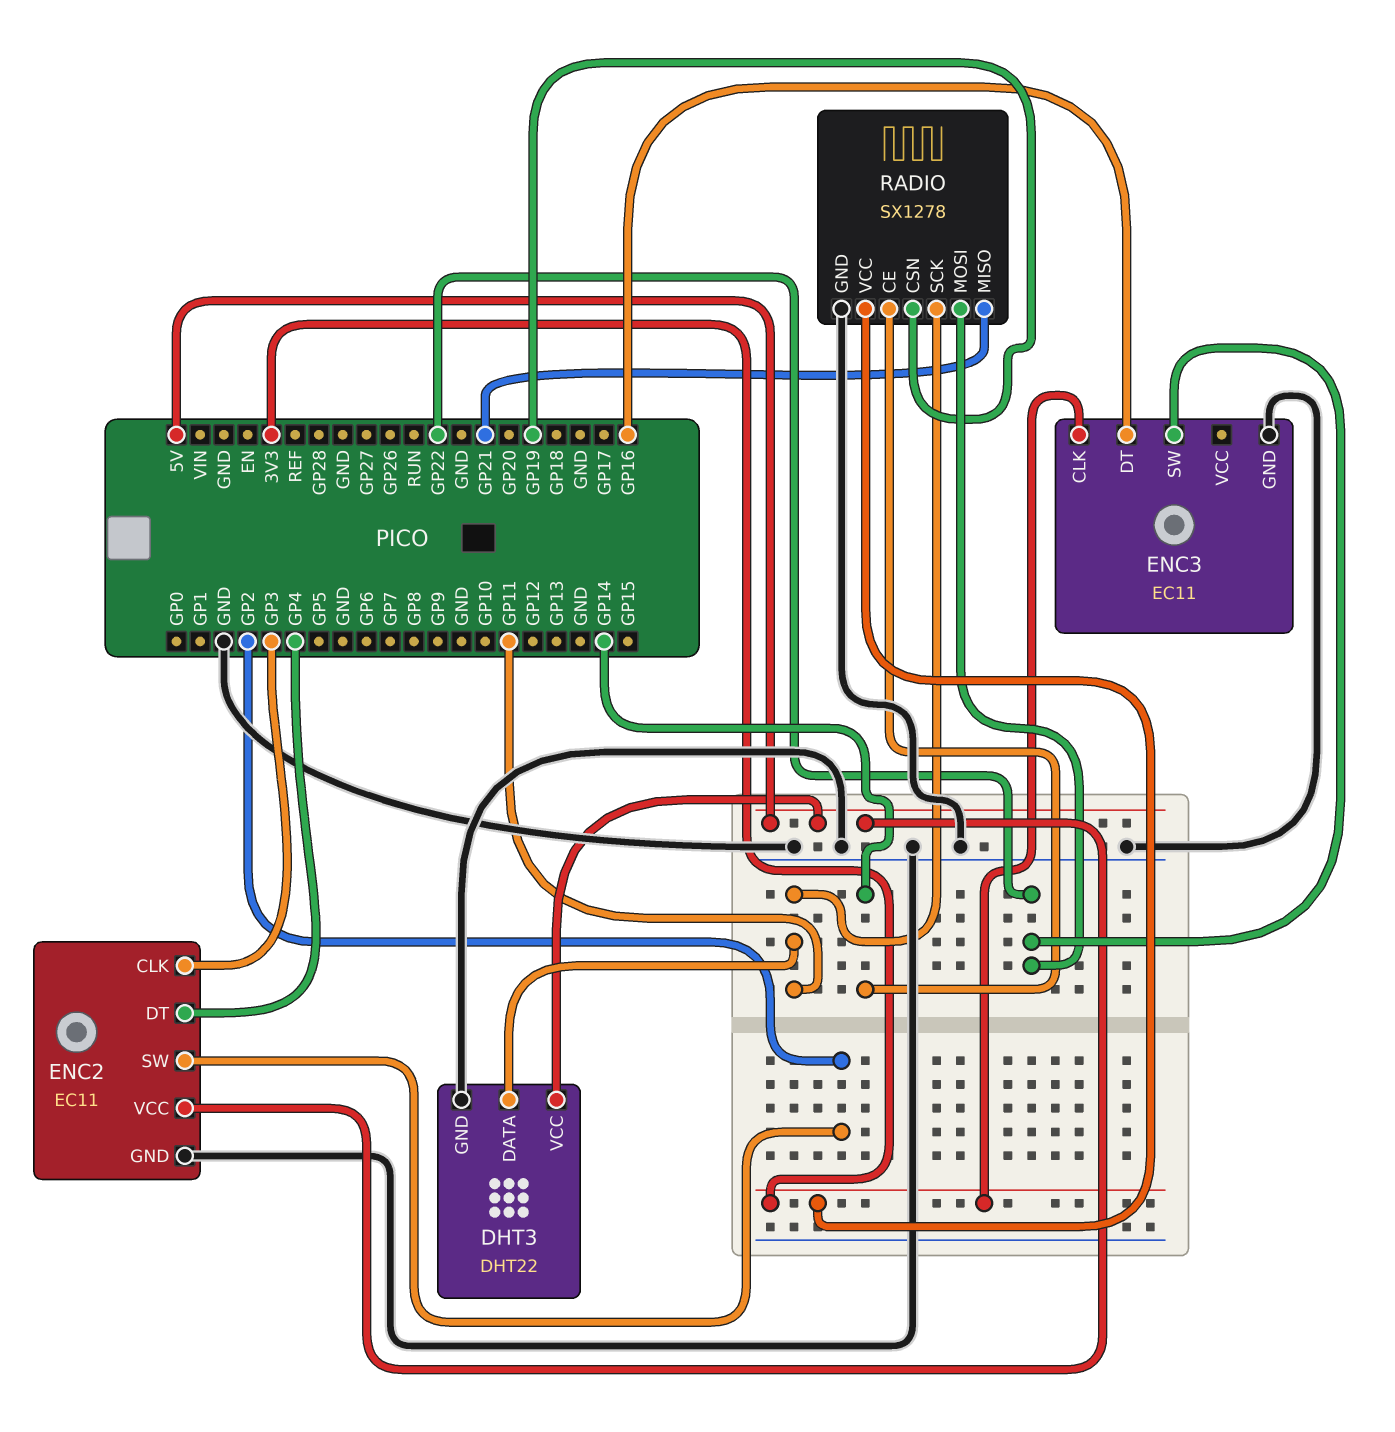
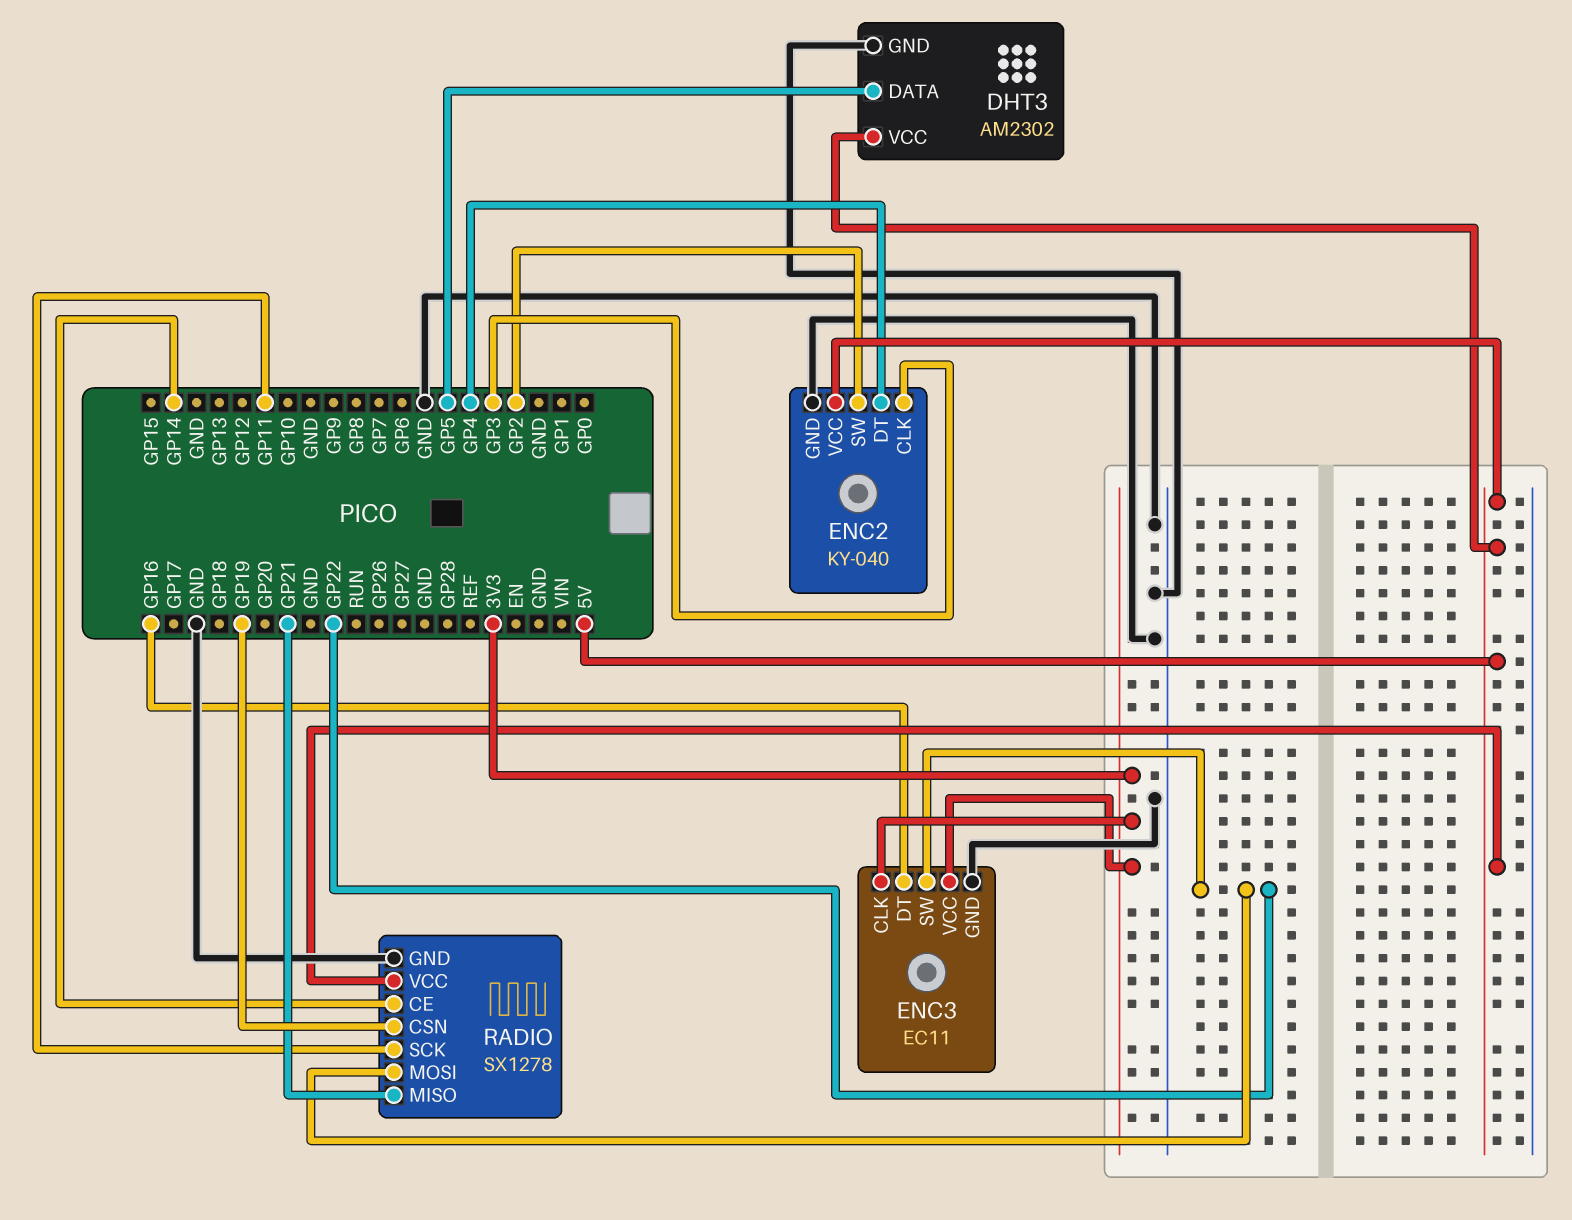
DHT3: DHT22 -> AM2302
DHT3 pin DATA: GP11 -> GP5
ENC2: EC11 -> KY-040
ENC3 pin VCC: none -> 3V3
RADIO pin VCC: 3V3 -> 5V

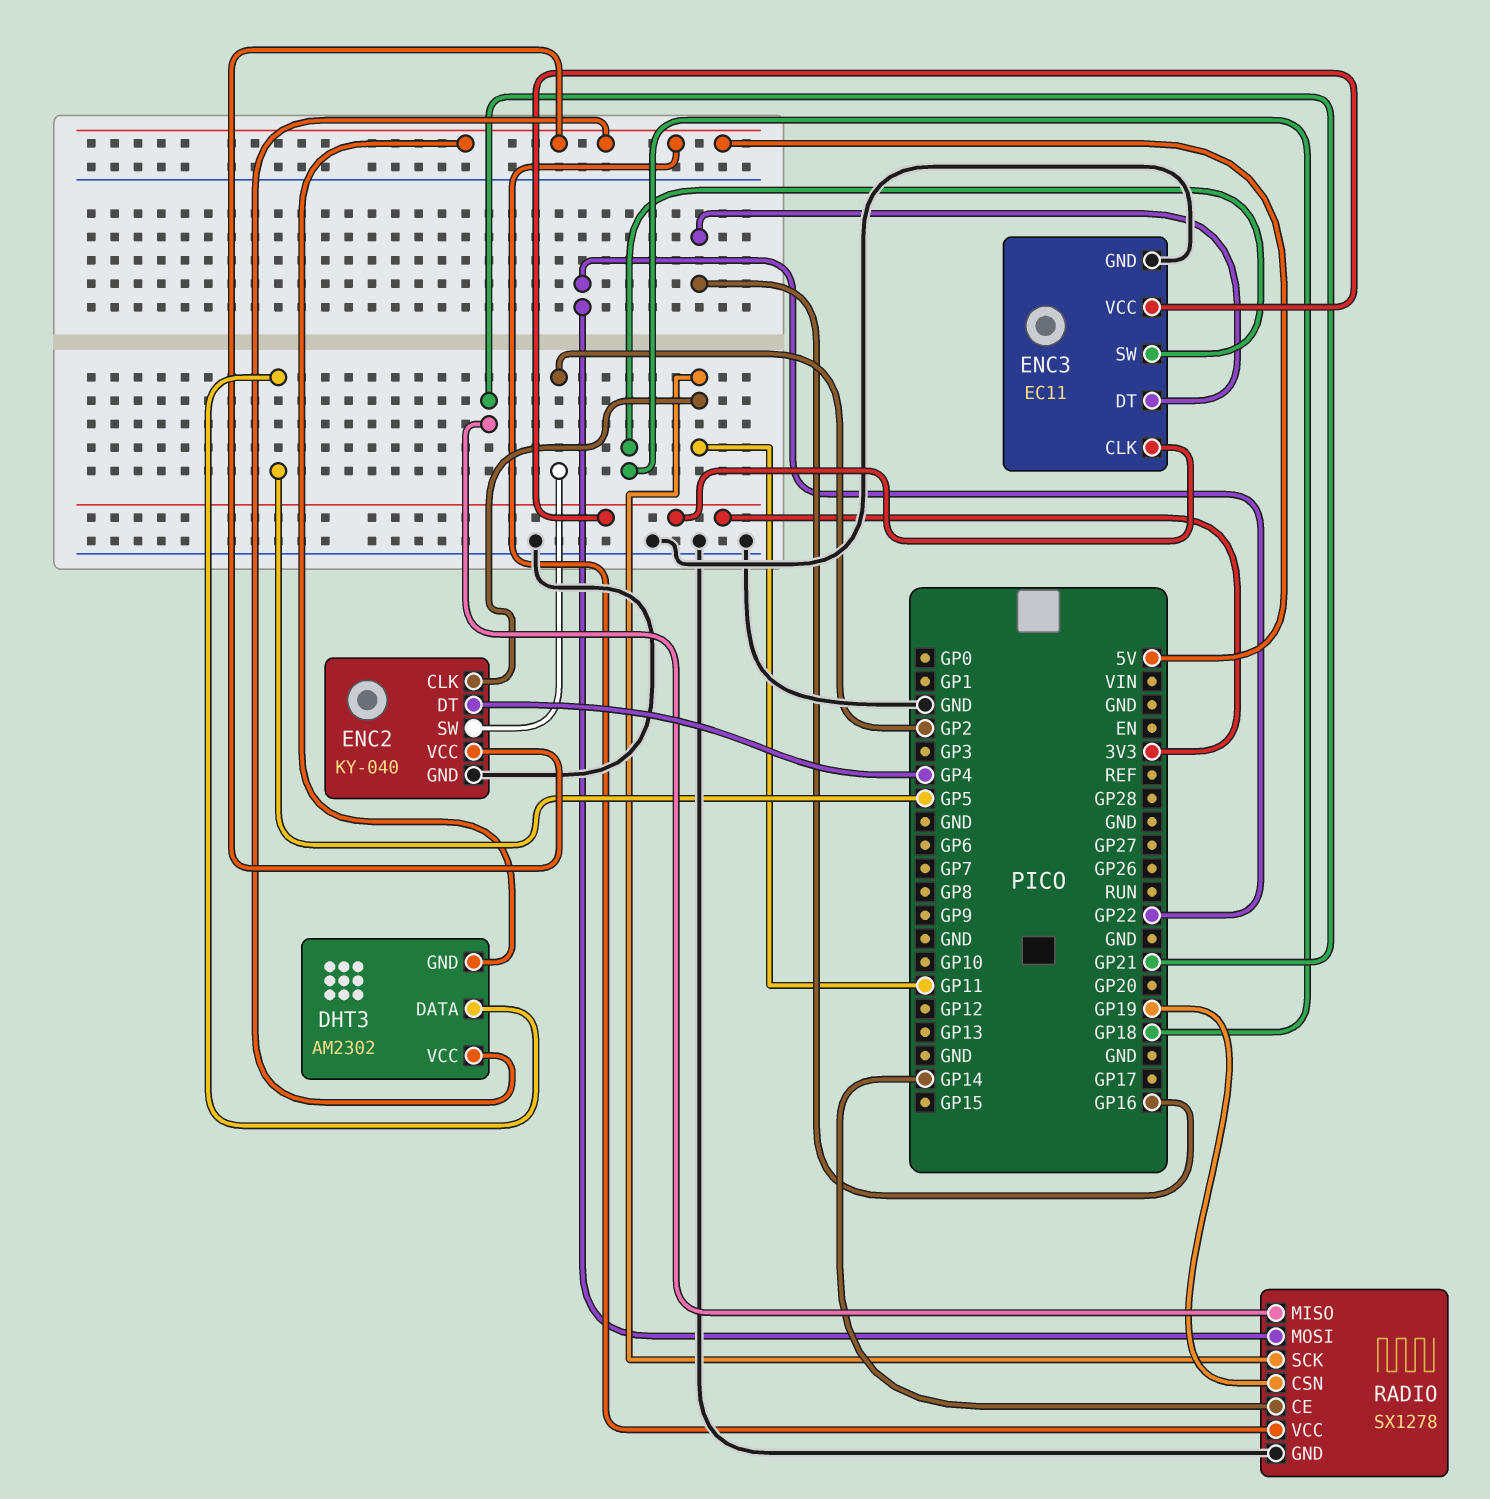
DHT3 pin GND: GND -> 5V
ENC2 pin CLK: GP3 -> GP11
ENC3 pin SW: GP22 -> GP18

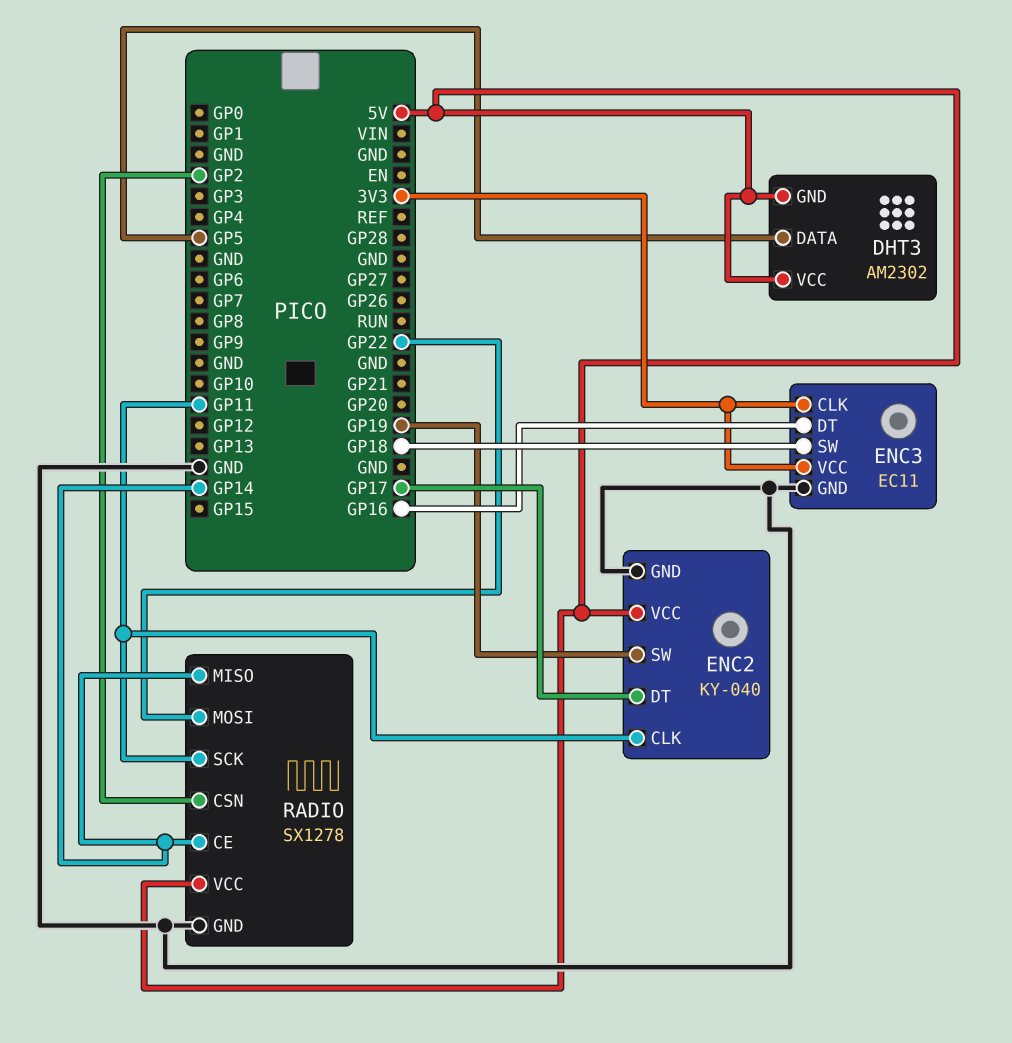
ENC2 pin DT: GP4 -> GP17
ENC2 pin SW: GP2 -> GP19
RADIO pin CSN: GP19 -> GP2
RADIO pin MISO: GP21 -> GP14

